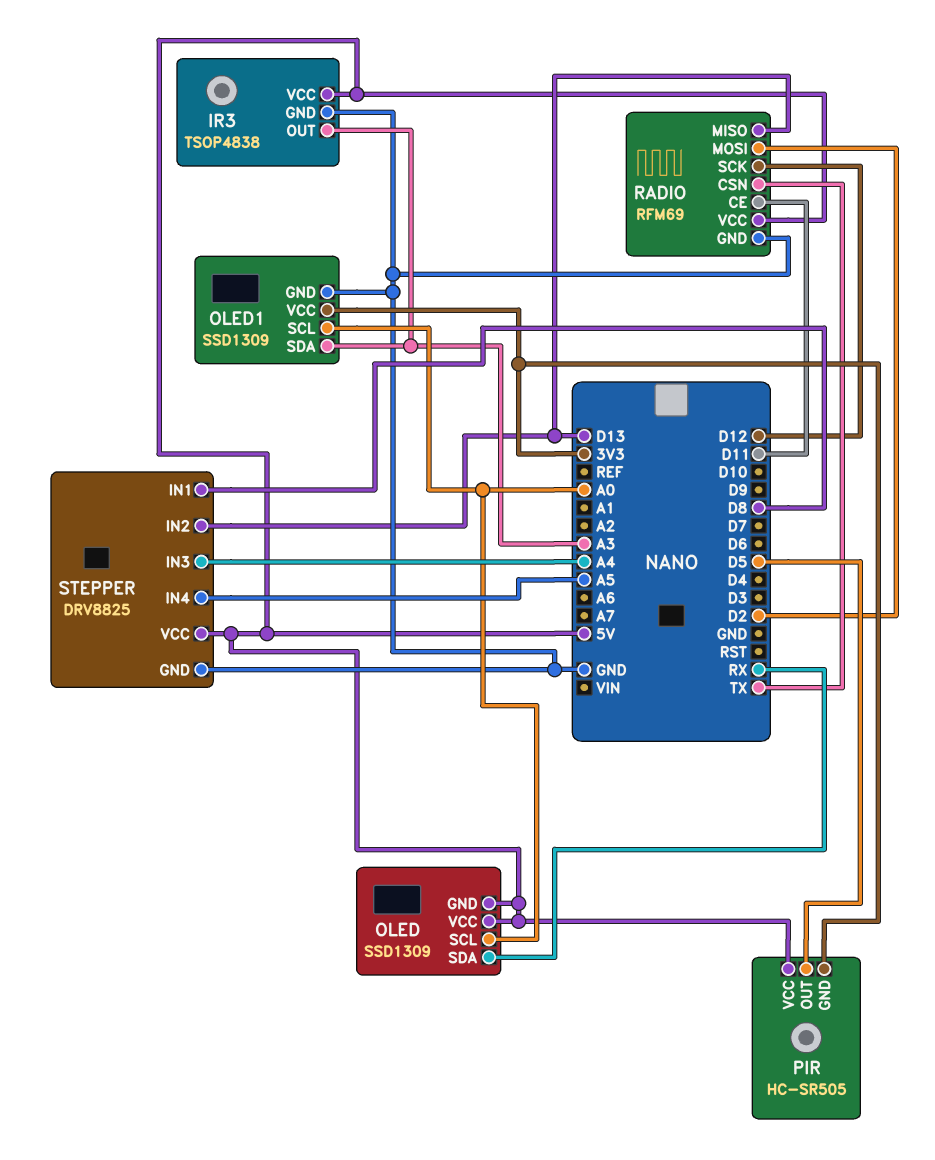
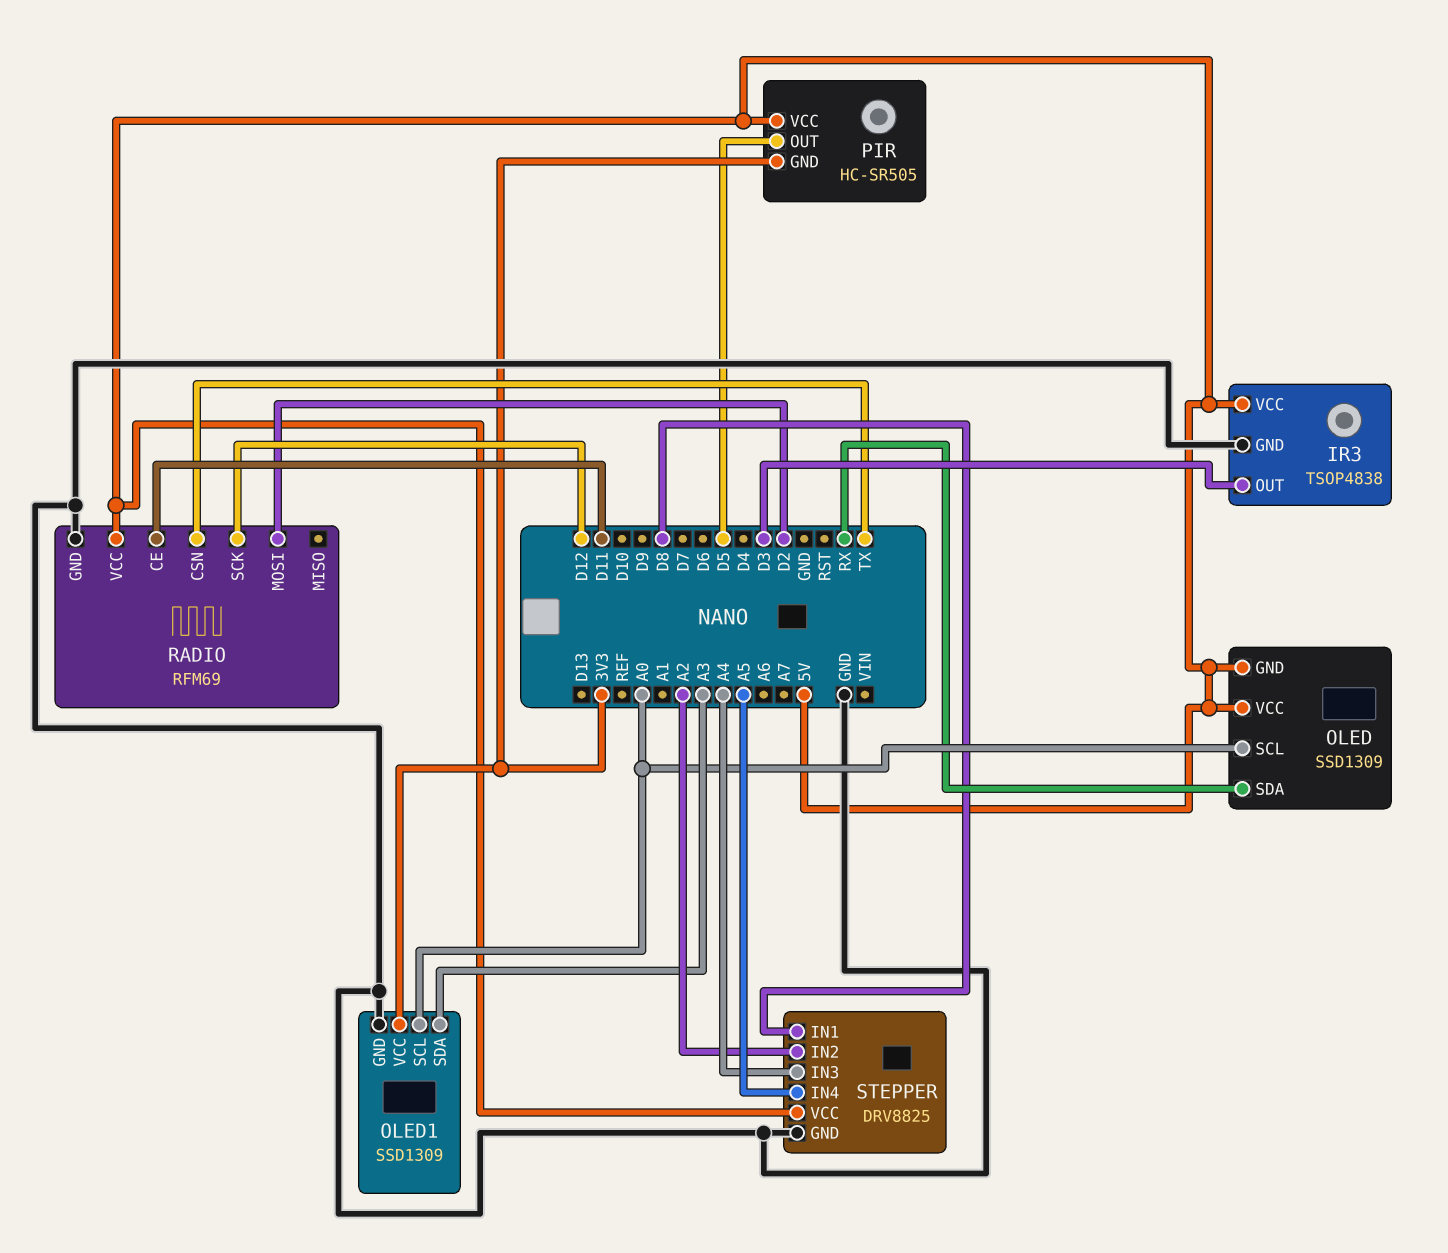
IR3 pin OUT: A3 -> D3
RADIO pin MISO: D13 -> none
STEPPER pin IN2: D13 -> A2

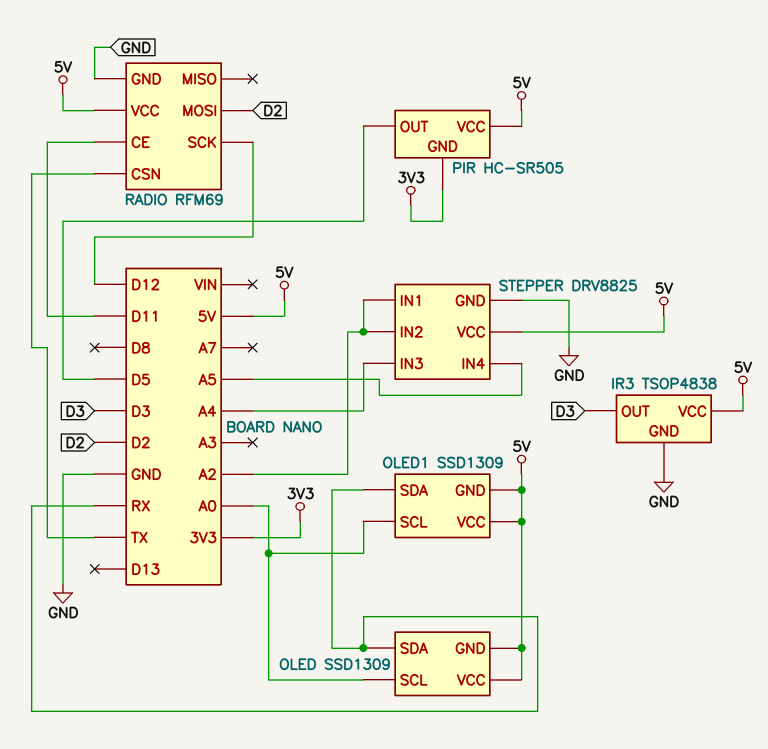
OLED1 pin GND: GND -> 5V
OLED1 pin SDA: A3 -> RX
OLED1 pin VCC: 3V3 -> 5V
STEPPER pin IN1: D8 -> A2

